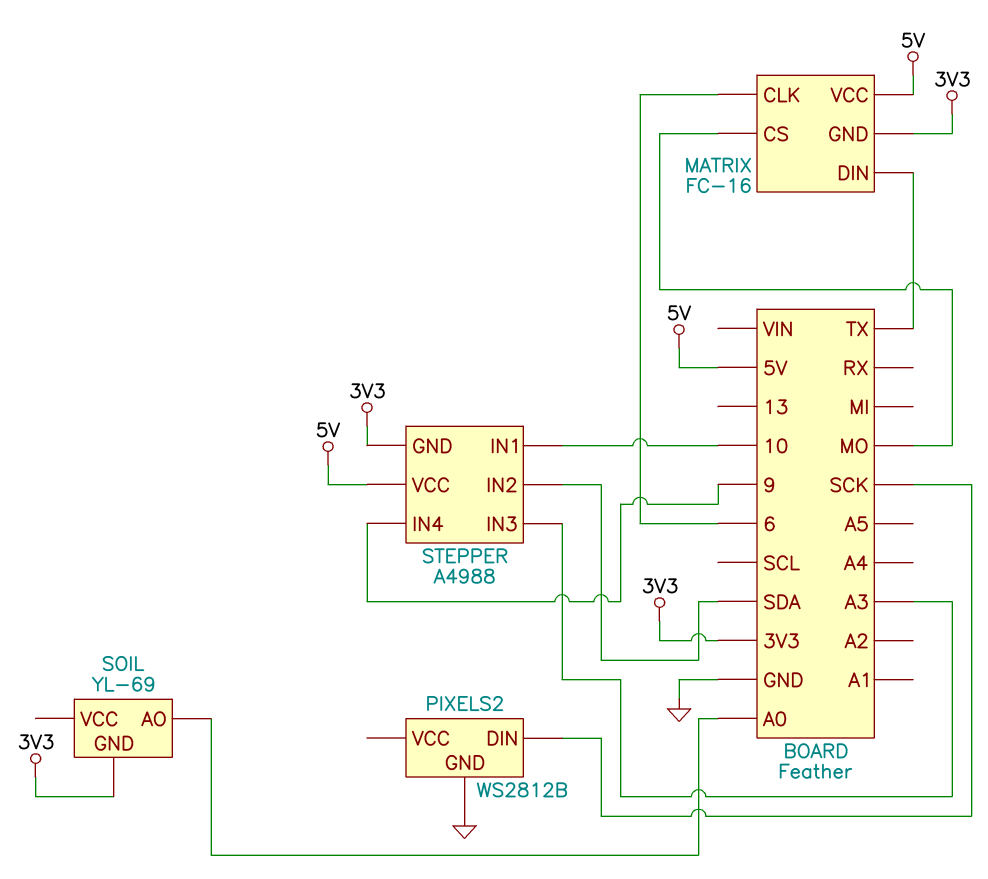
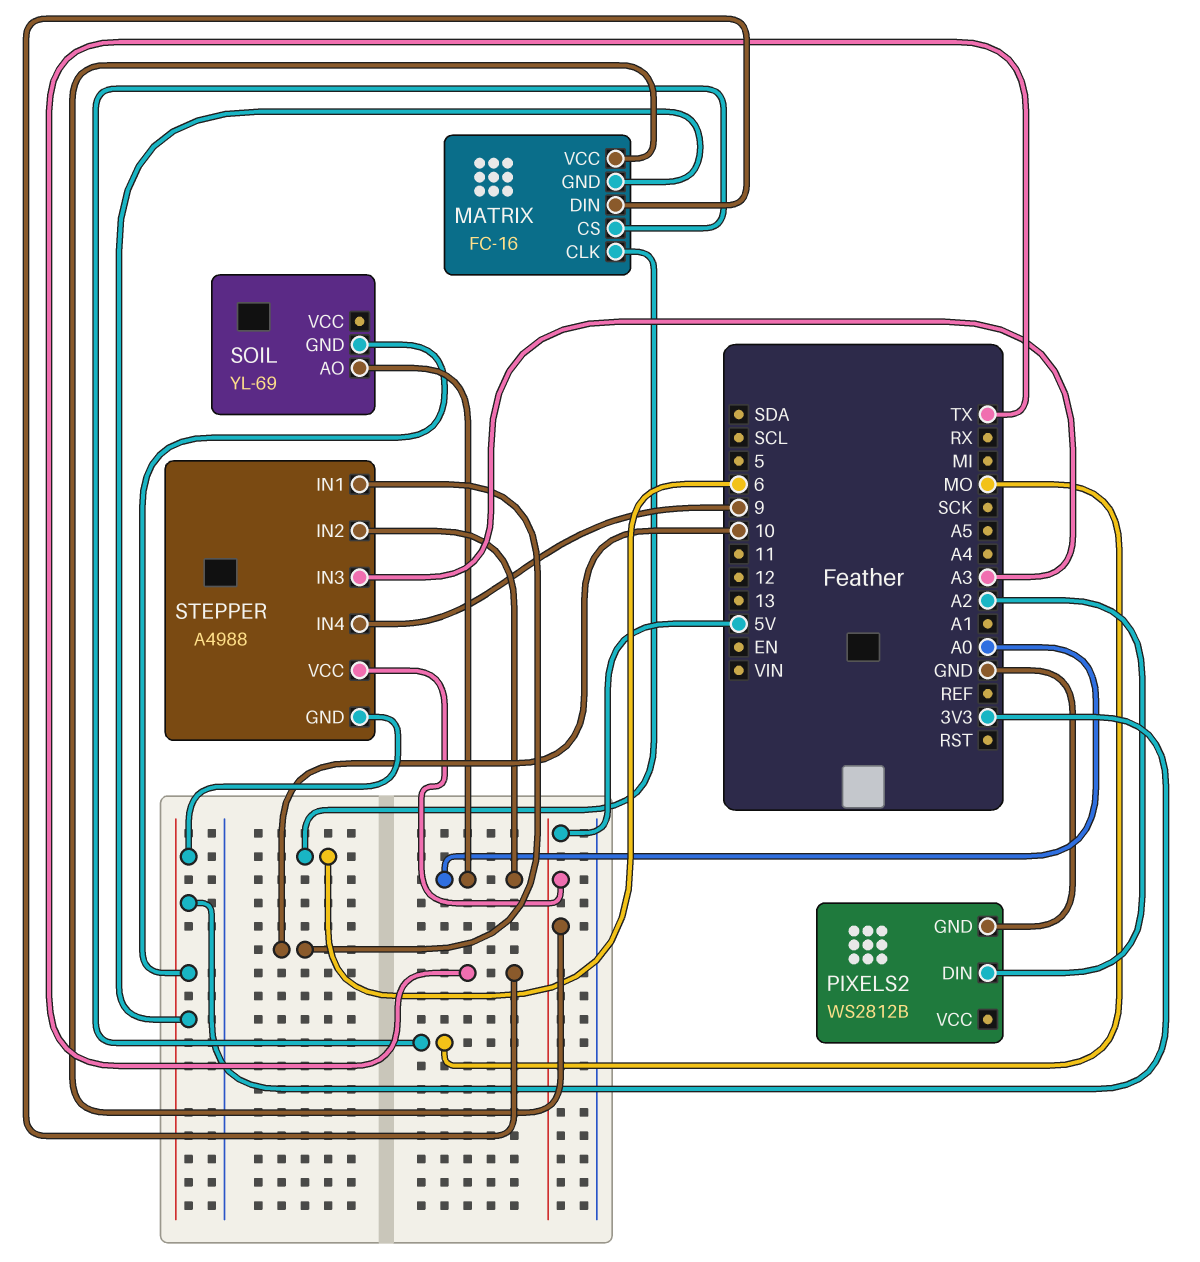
PIXELS2 pin DIN: SCK -> A2
STEPPER pin IN2: SDA -> A0

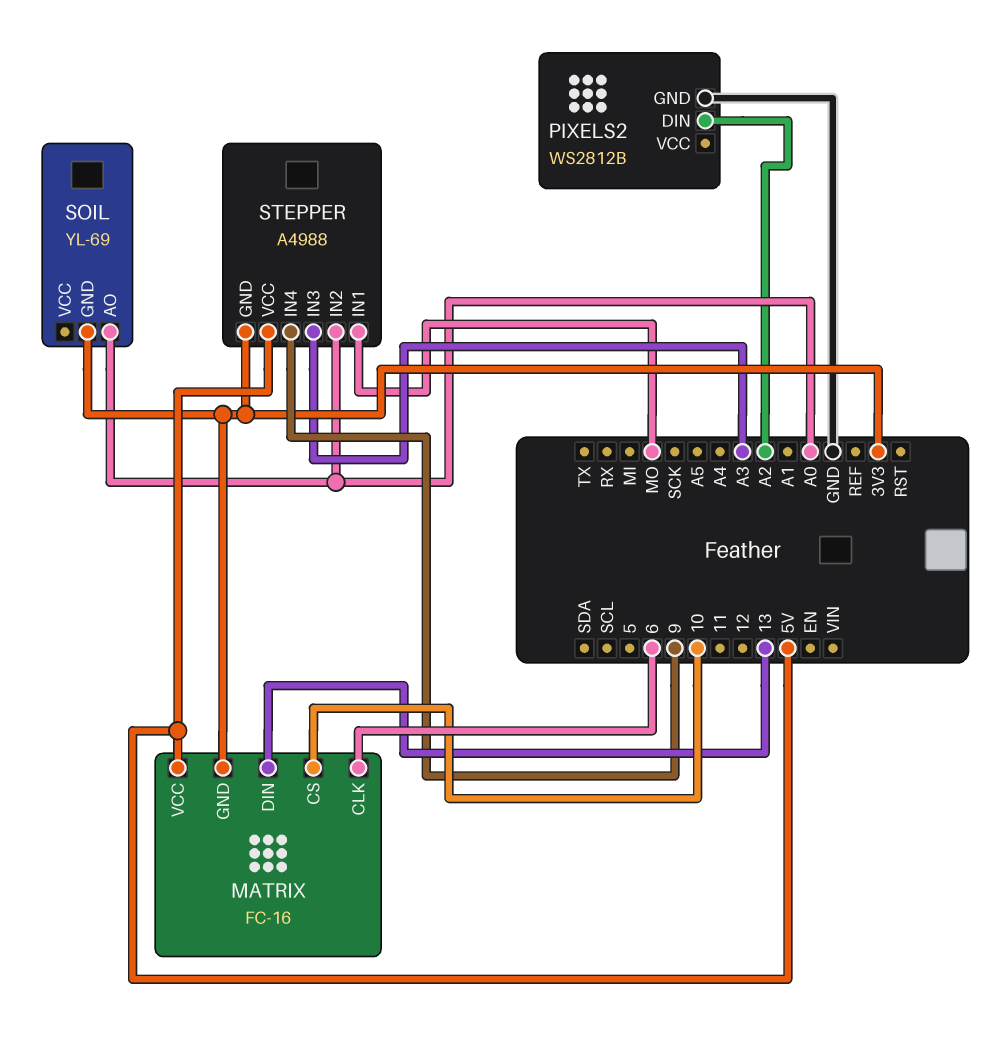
MATRIX pin CS: MO -> 10
MATRIX pin DIN: TX -> 13
STEPPER pin IN1: 10 -> MO

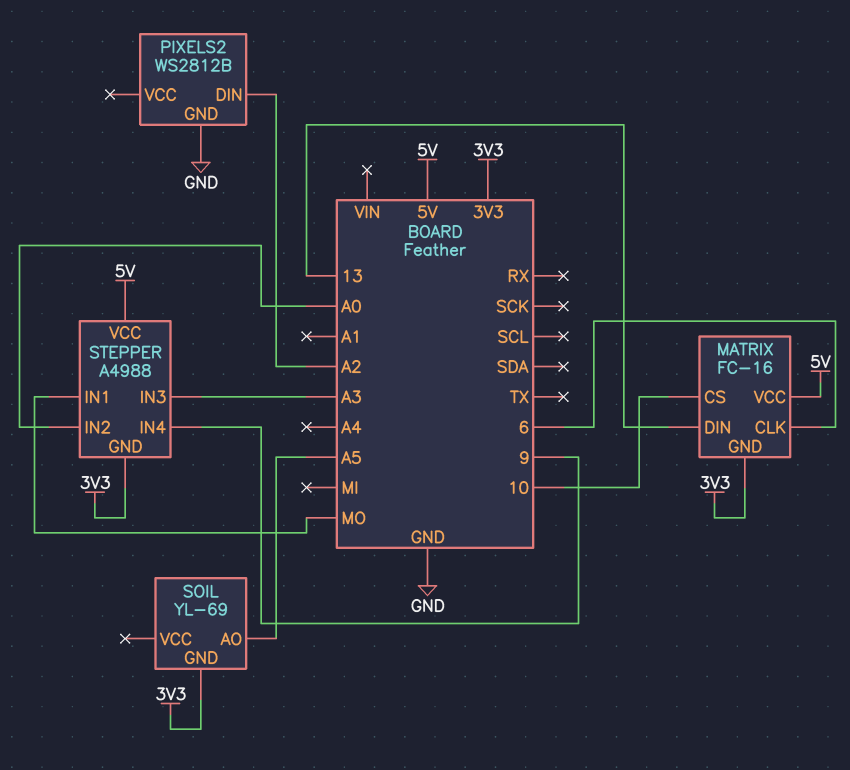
SOIL pin AO: A0 -> A5

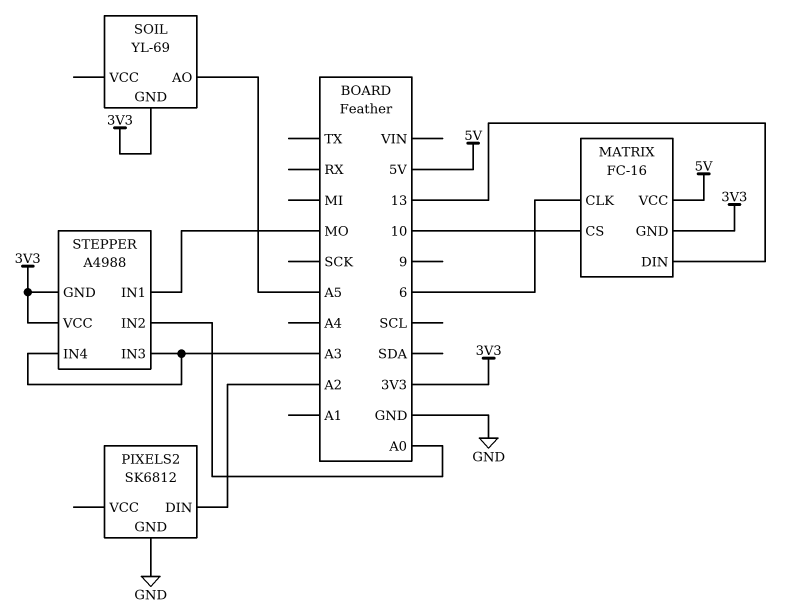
PIXELS2: WS2812B -> SK6812
STEPPER pin IN4: 9 -> A3
STEPPER pin VCC: 5V -> 3V3

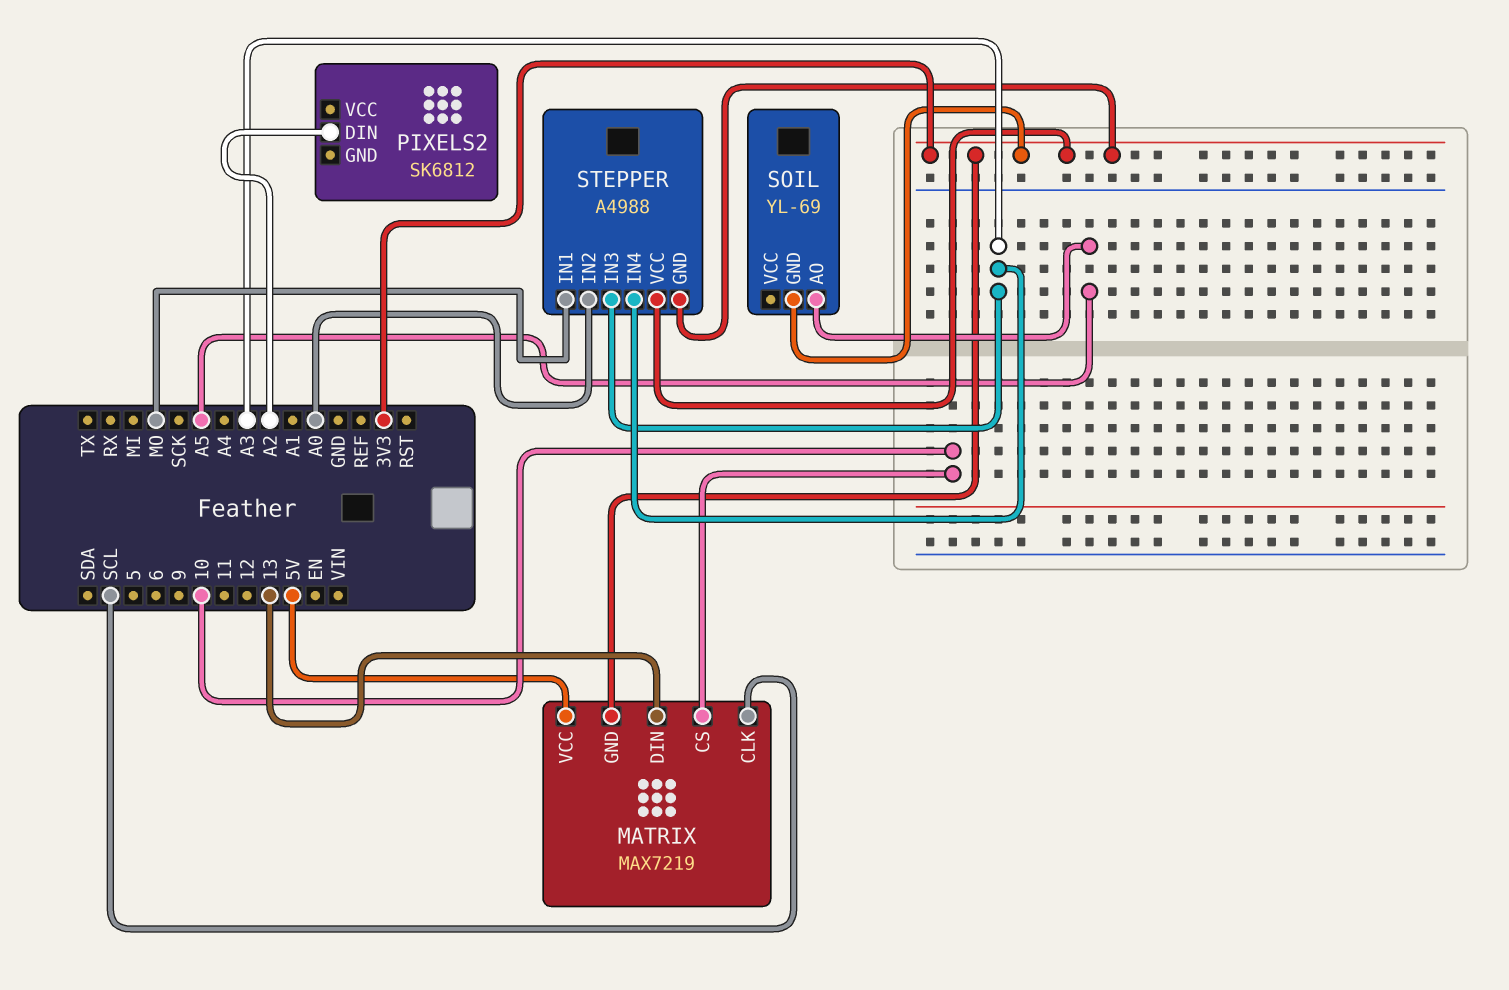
MATRIX: FC-16 -> MAX7219
MATRIX pin CLK: 6 -> SCL
PIXELS2 pin GND: GND -> none

